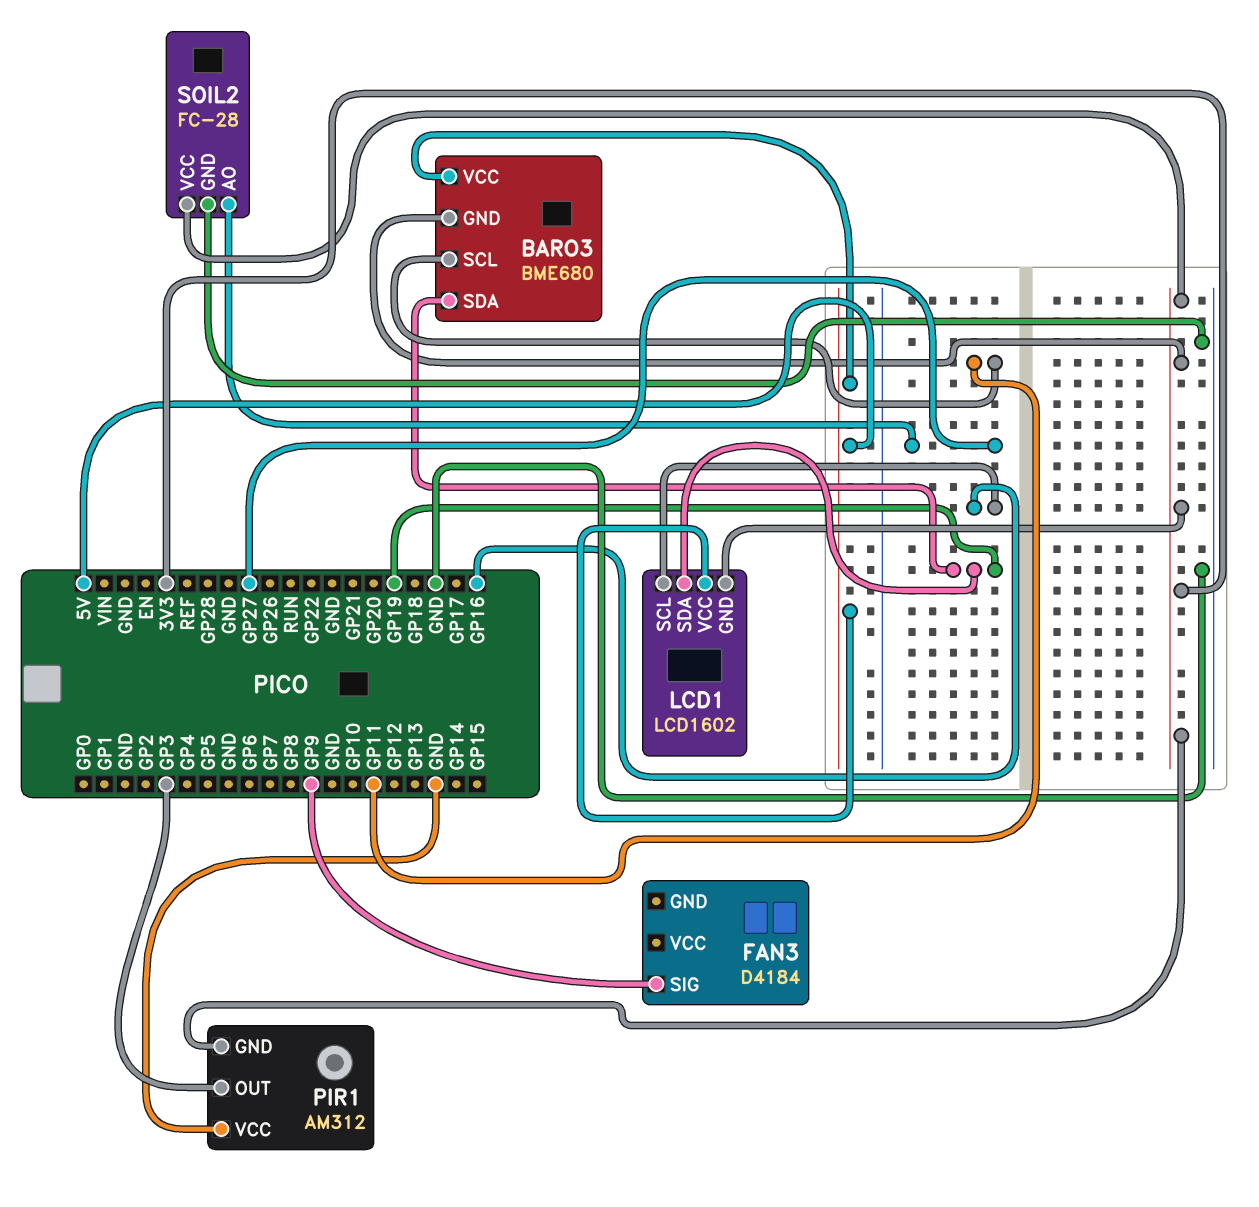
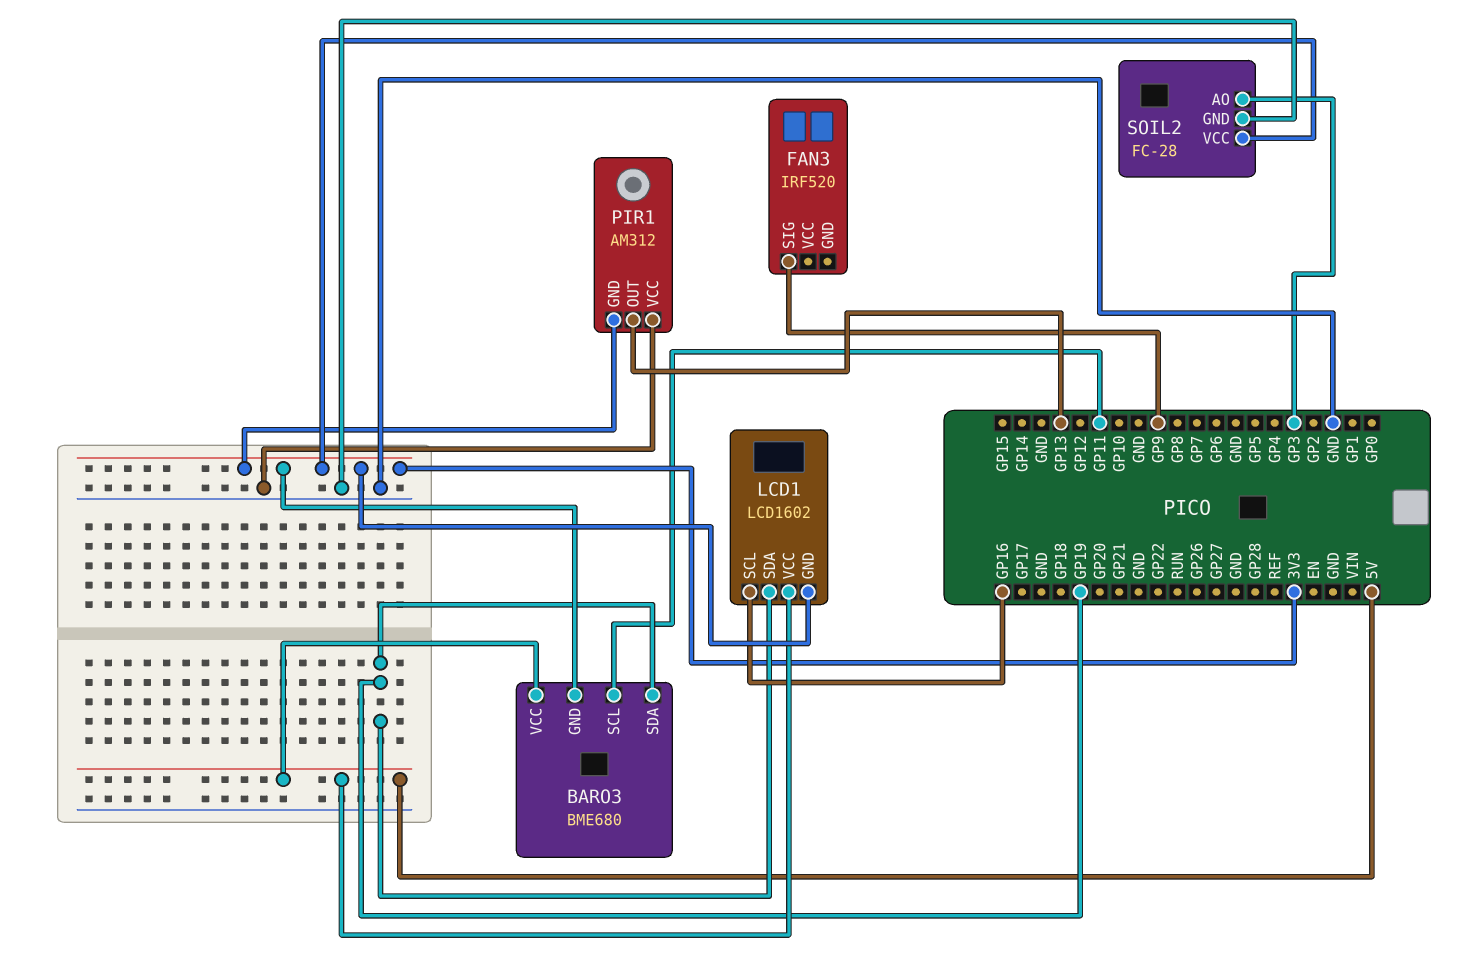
FAN3: D4184 -> IRF520
PIR1 pin OUT: GP3 -> GP13
SOIL2 pin AO: GP27 -> GP3

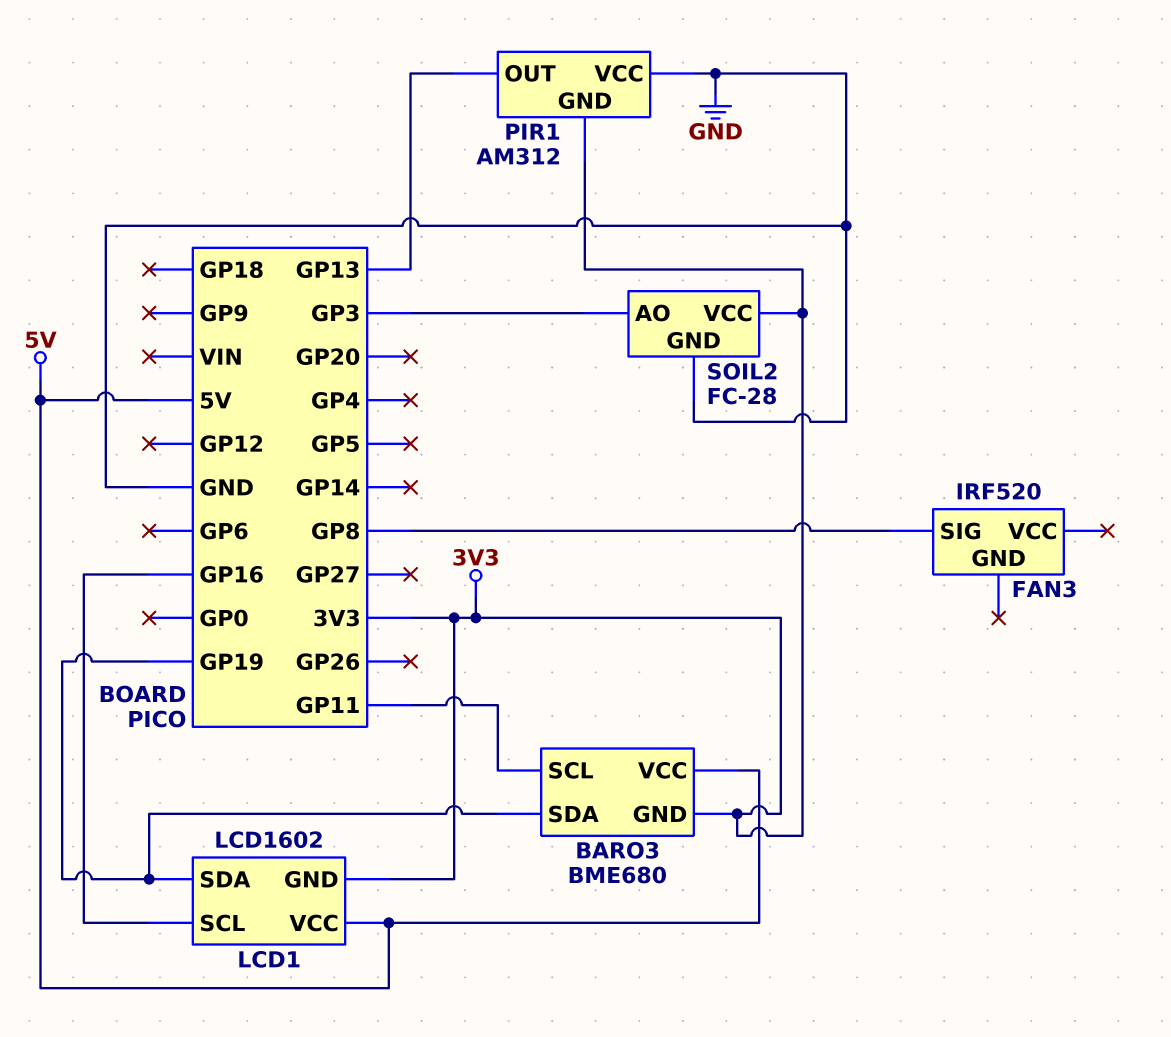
FAN3 pin SIG: GP9 -> GP8

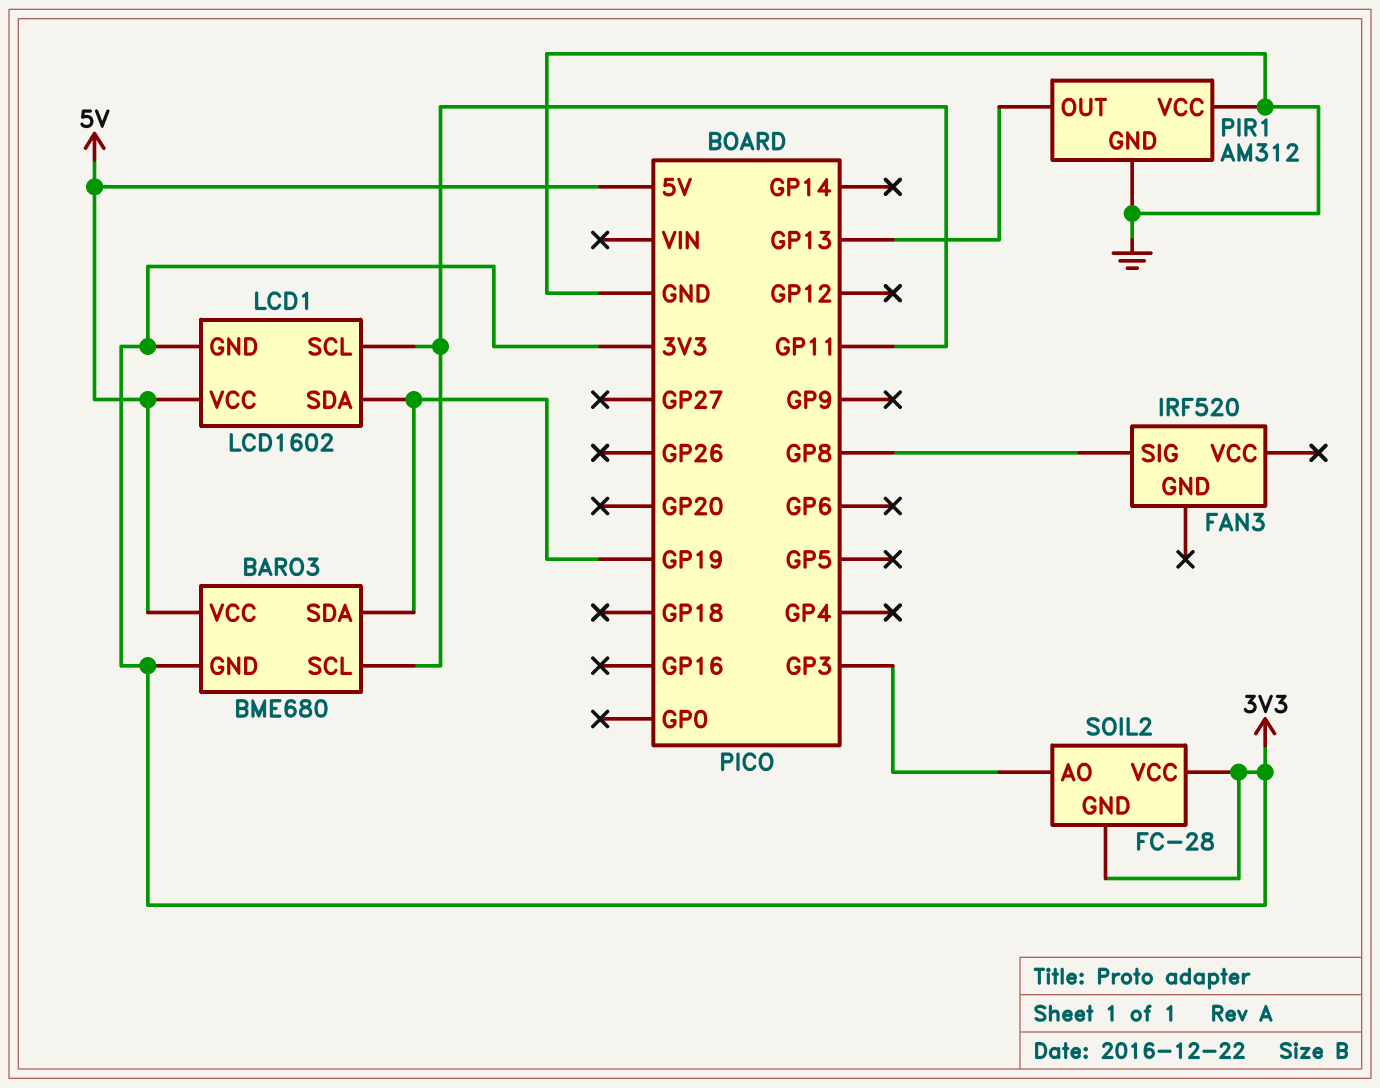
LCD1 pin SCL: GP16 -> GP11
PIR1 pin GND: 3V3 -> GND
SOIL2 pin GND: GND -> 3V3

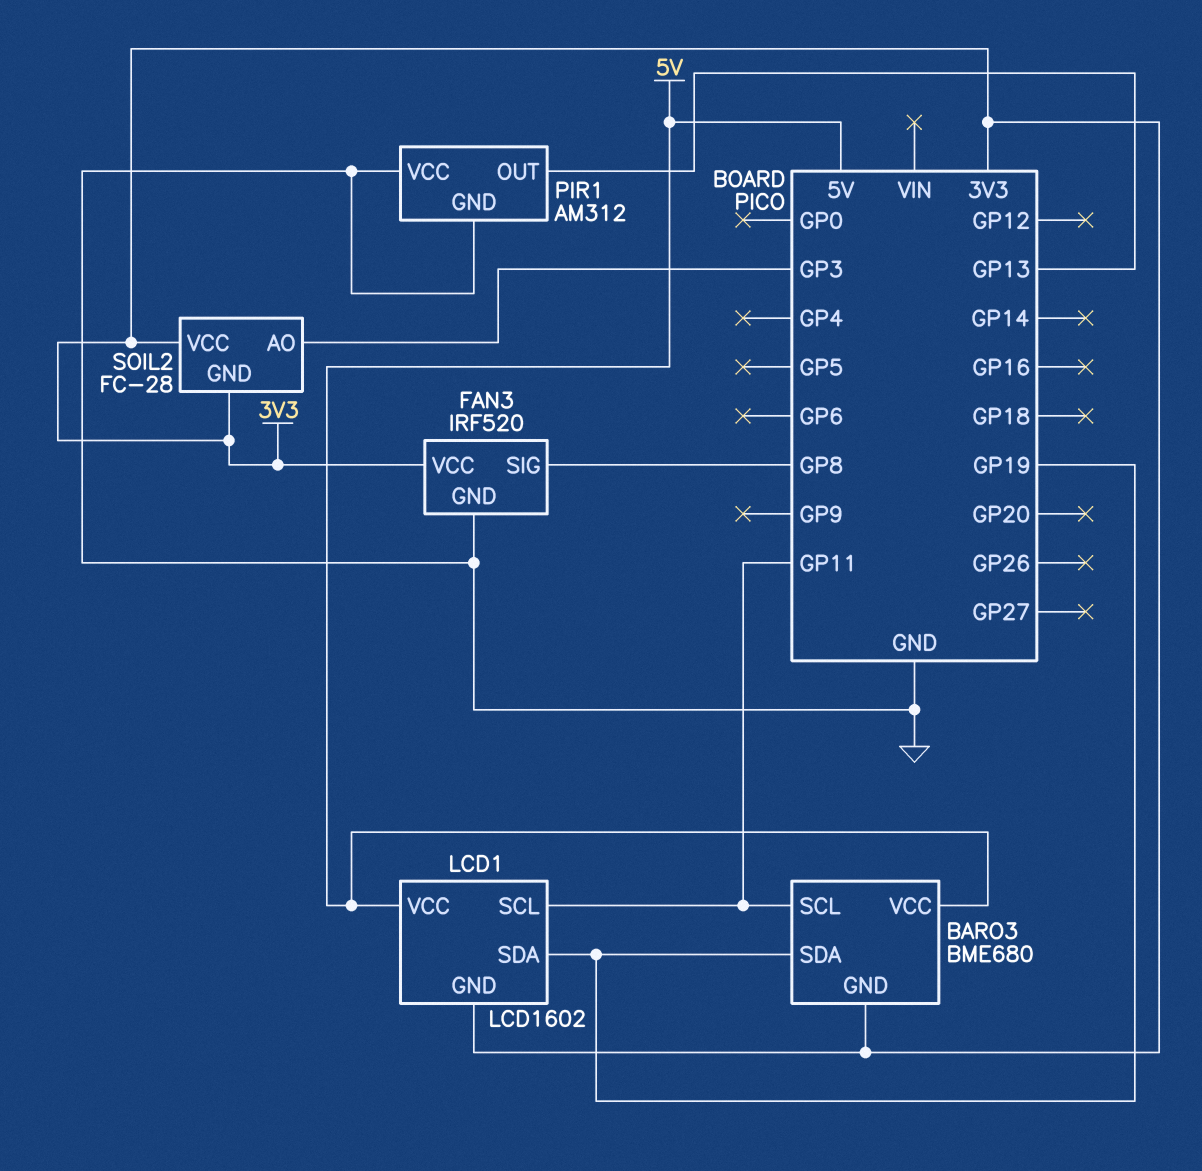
FAN3 pin GND: none -> GND
FAN3 pin VCC: none -> 3V3

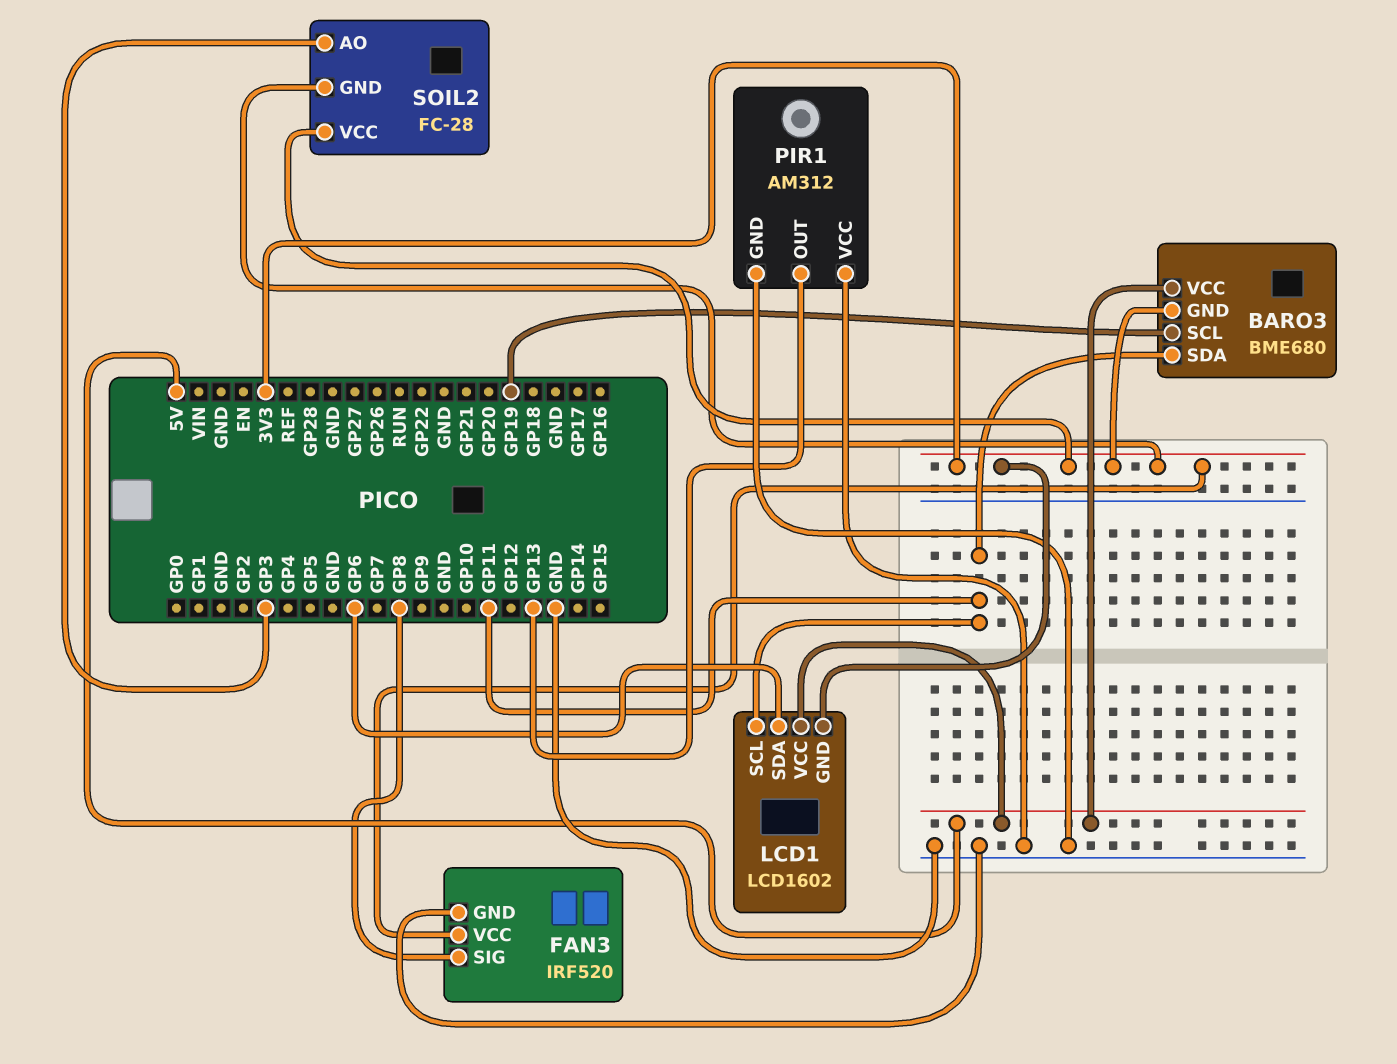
BARO3 pin SCL: GP11 -> GP19
BARO3 pin SDA: GP19 -> GP11
LCD1 pin SDA: GP19 -> GP6

